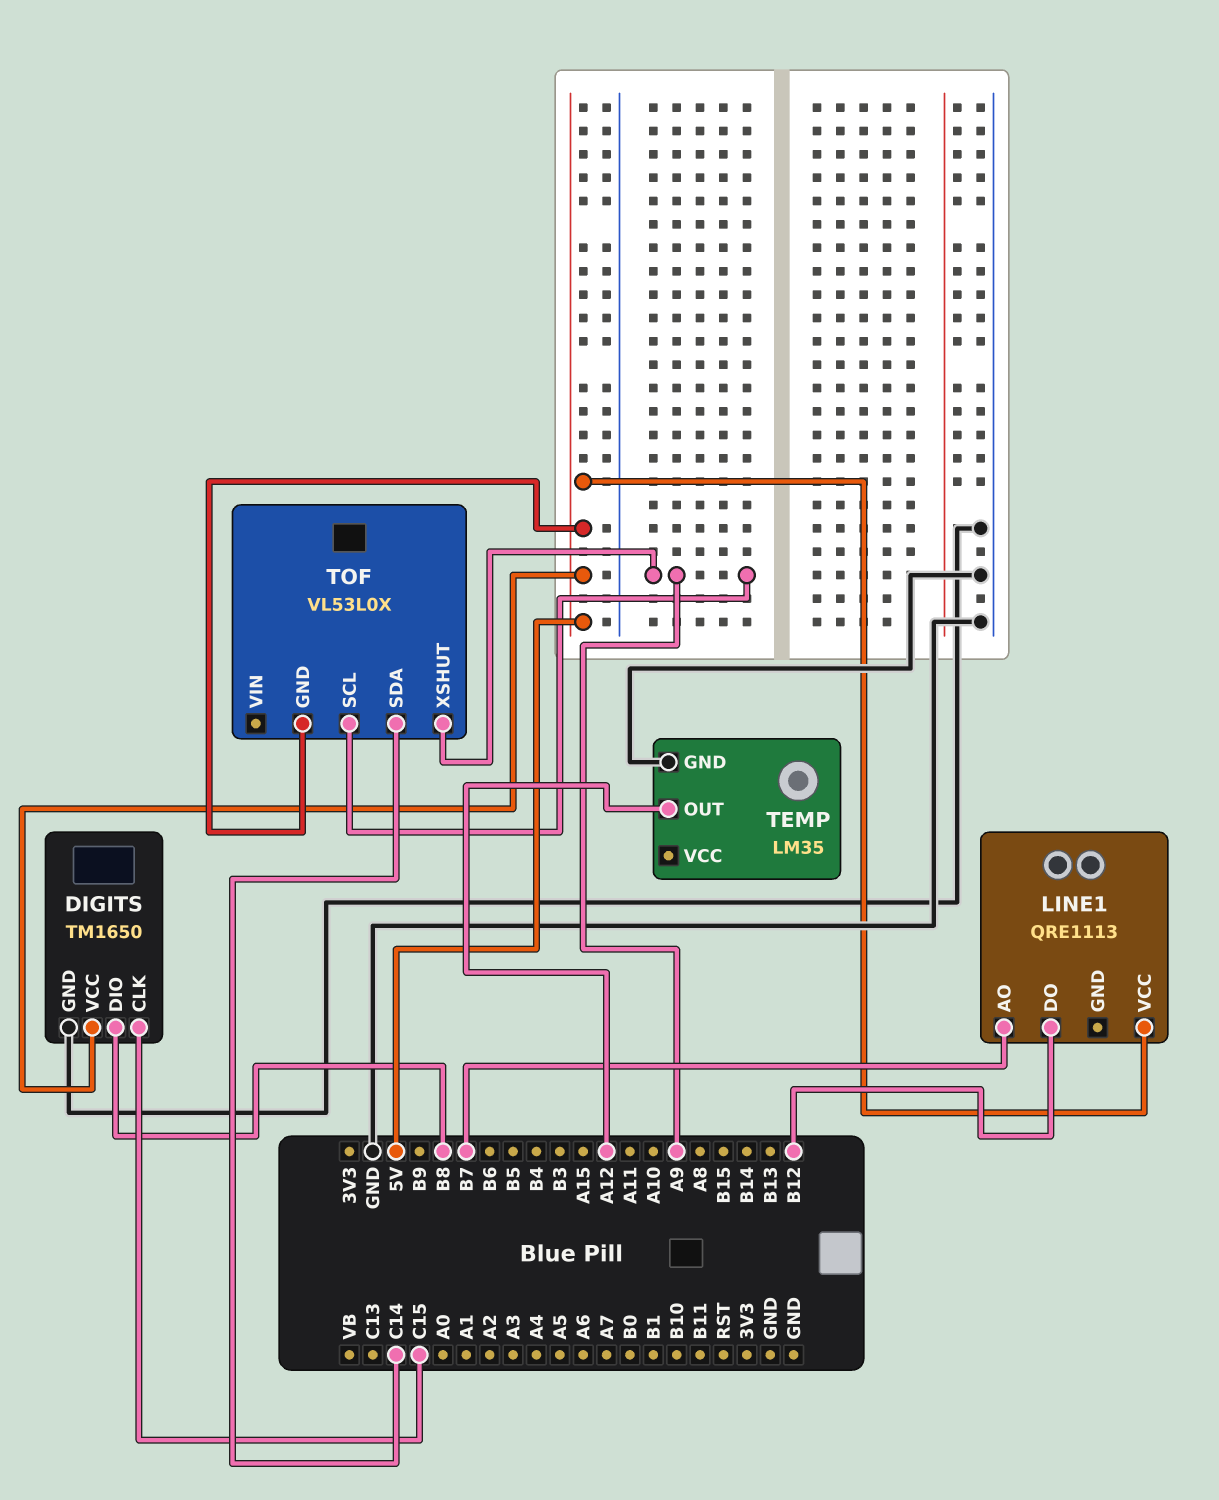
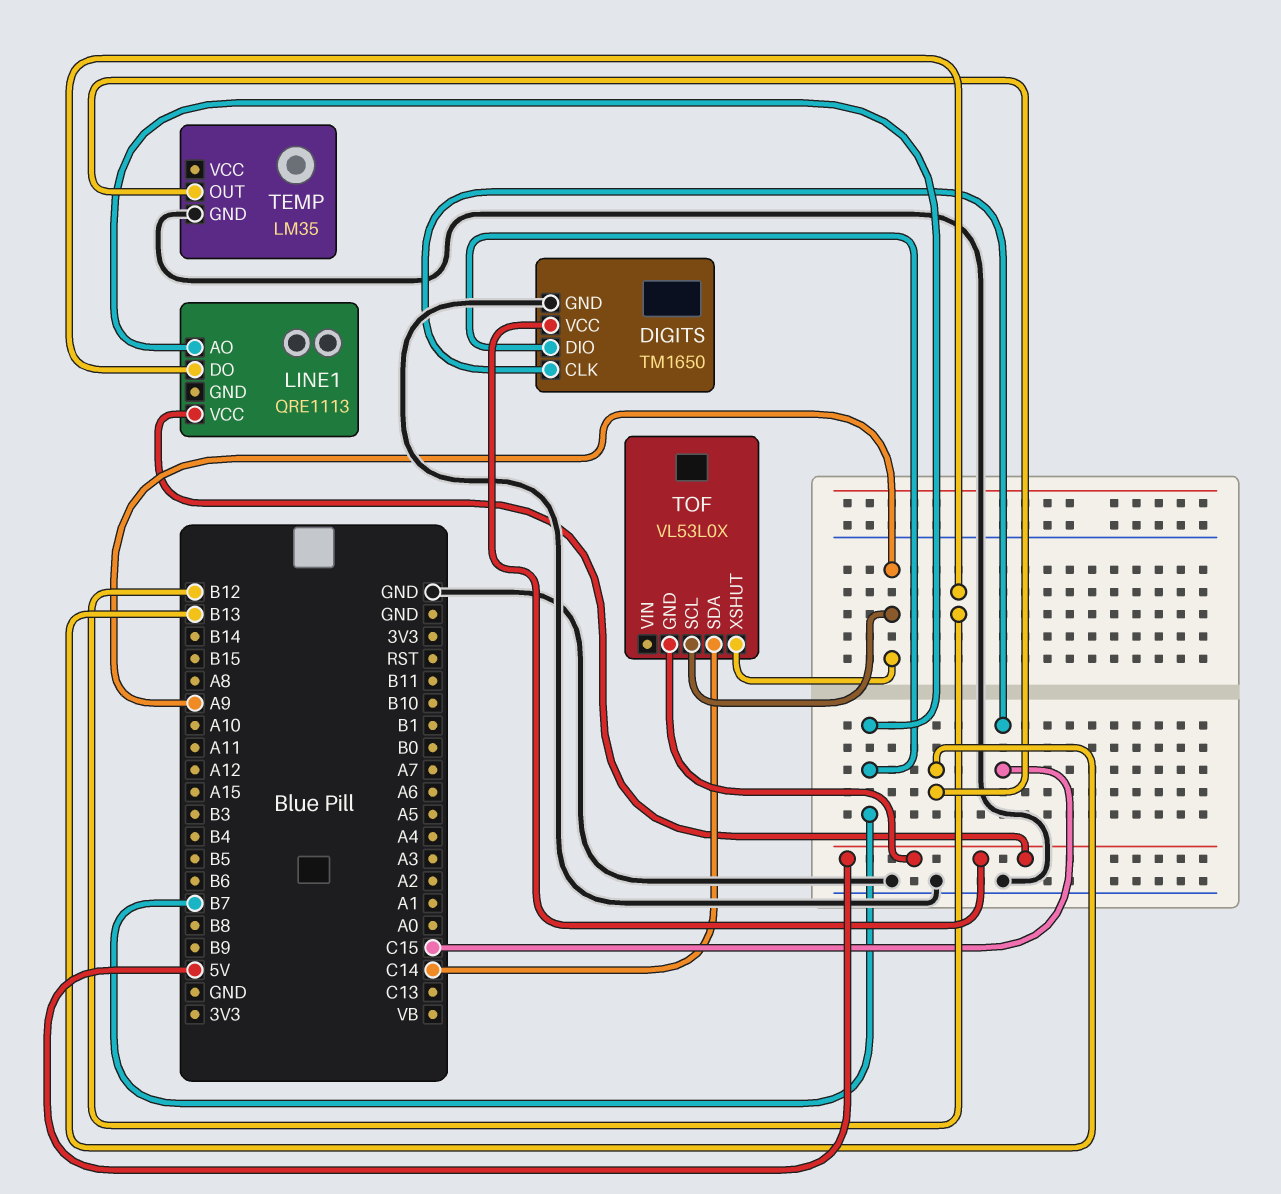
DIGITS pin DIO: B8 -> B7
TEMP pin OUT: A12 -> B13

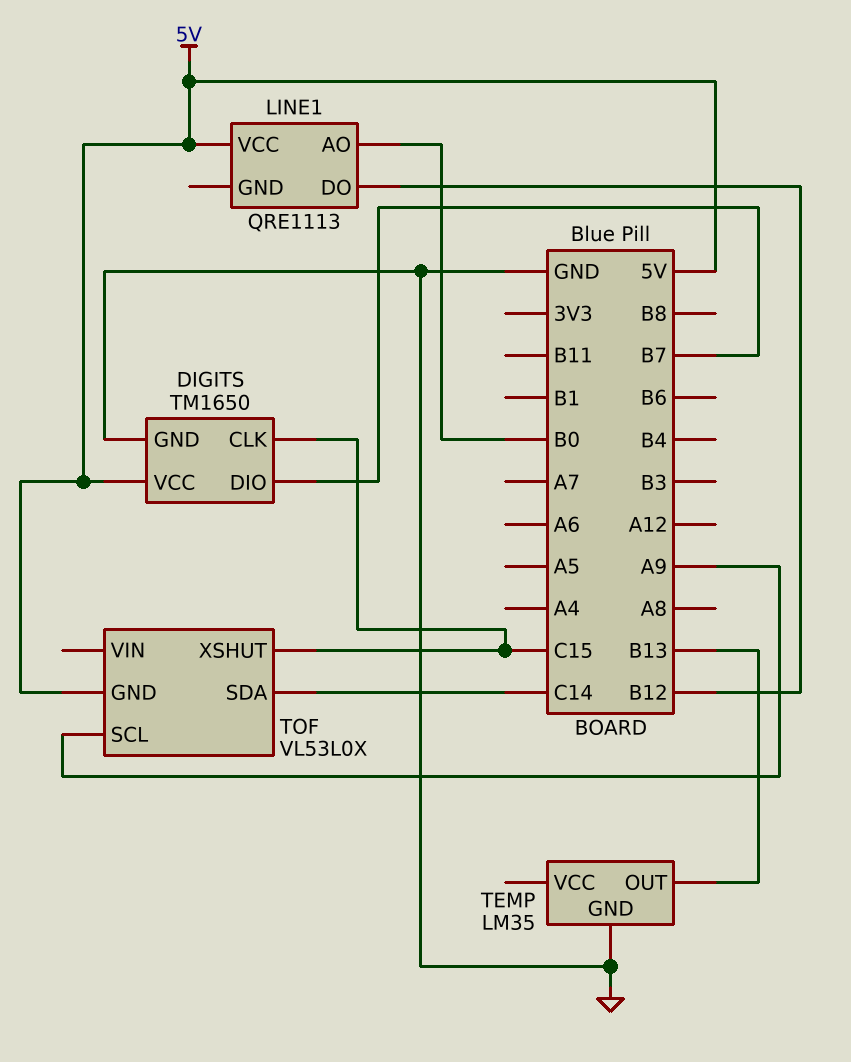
LINE1 pin AO: B7 -> B0
TOF pin XSHUT: A9 -> C15

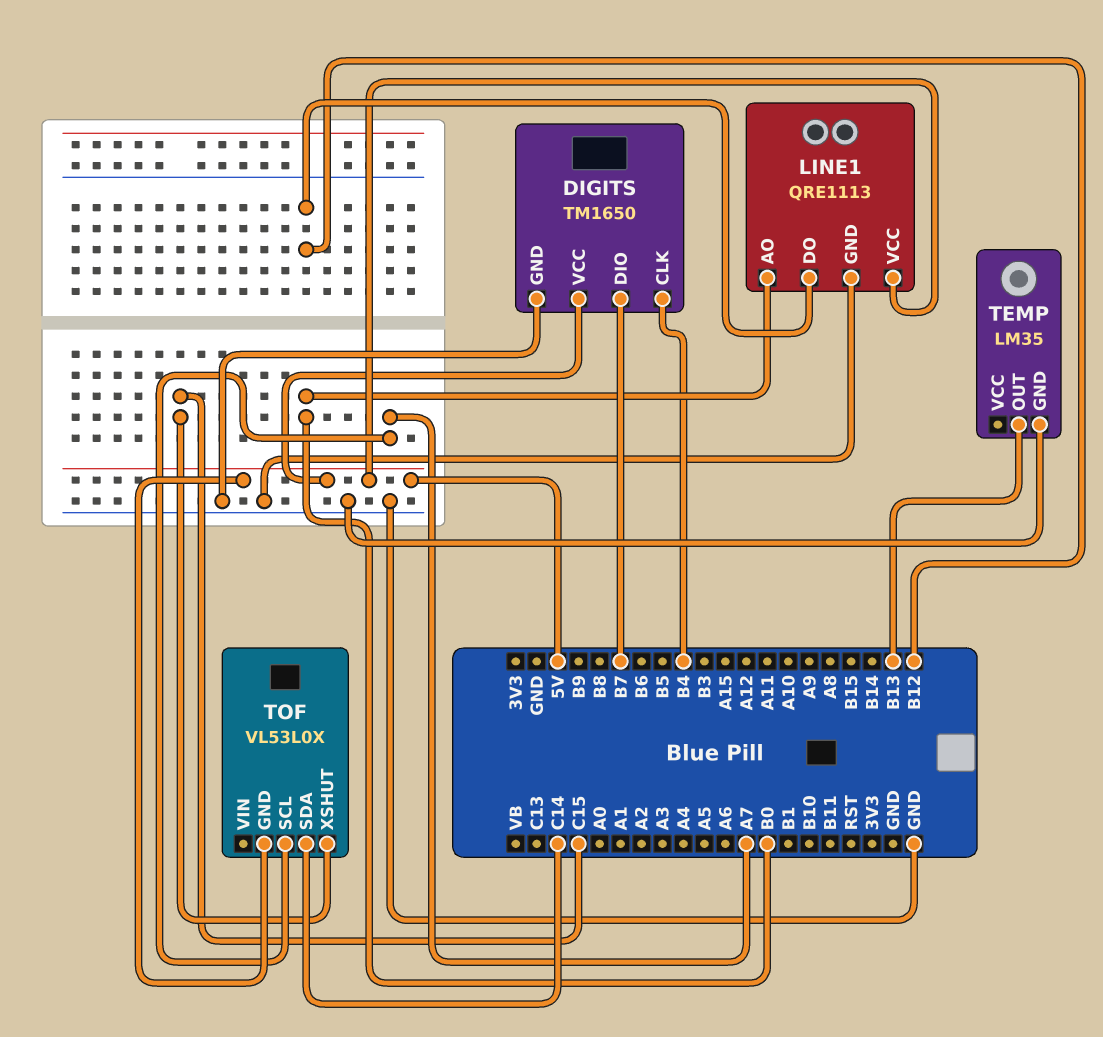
DIGITS pin CLK: C15 -> B4
LINE1 pin GND: none -> GND
TOF pin SCL: A9 -> A7

